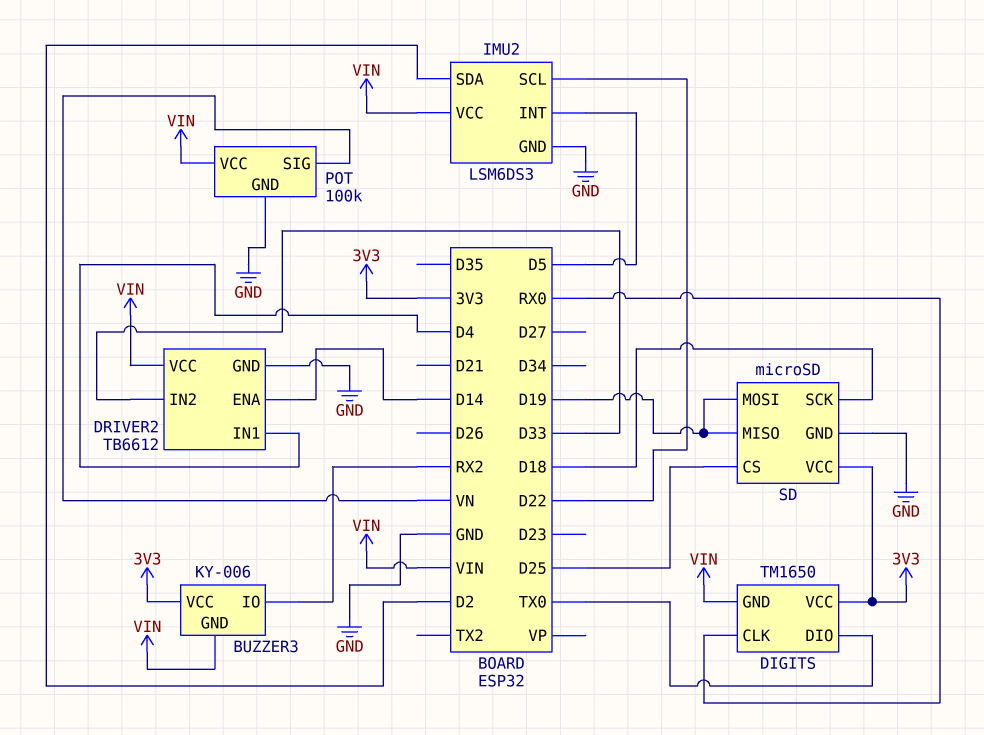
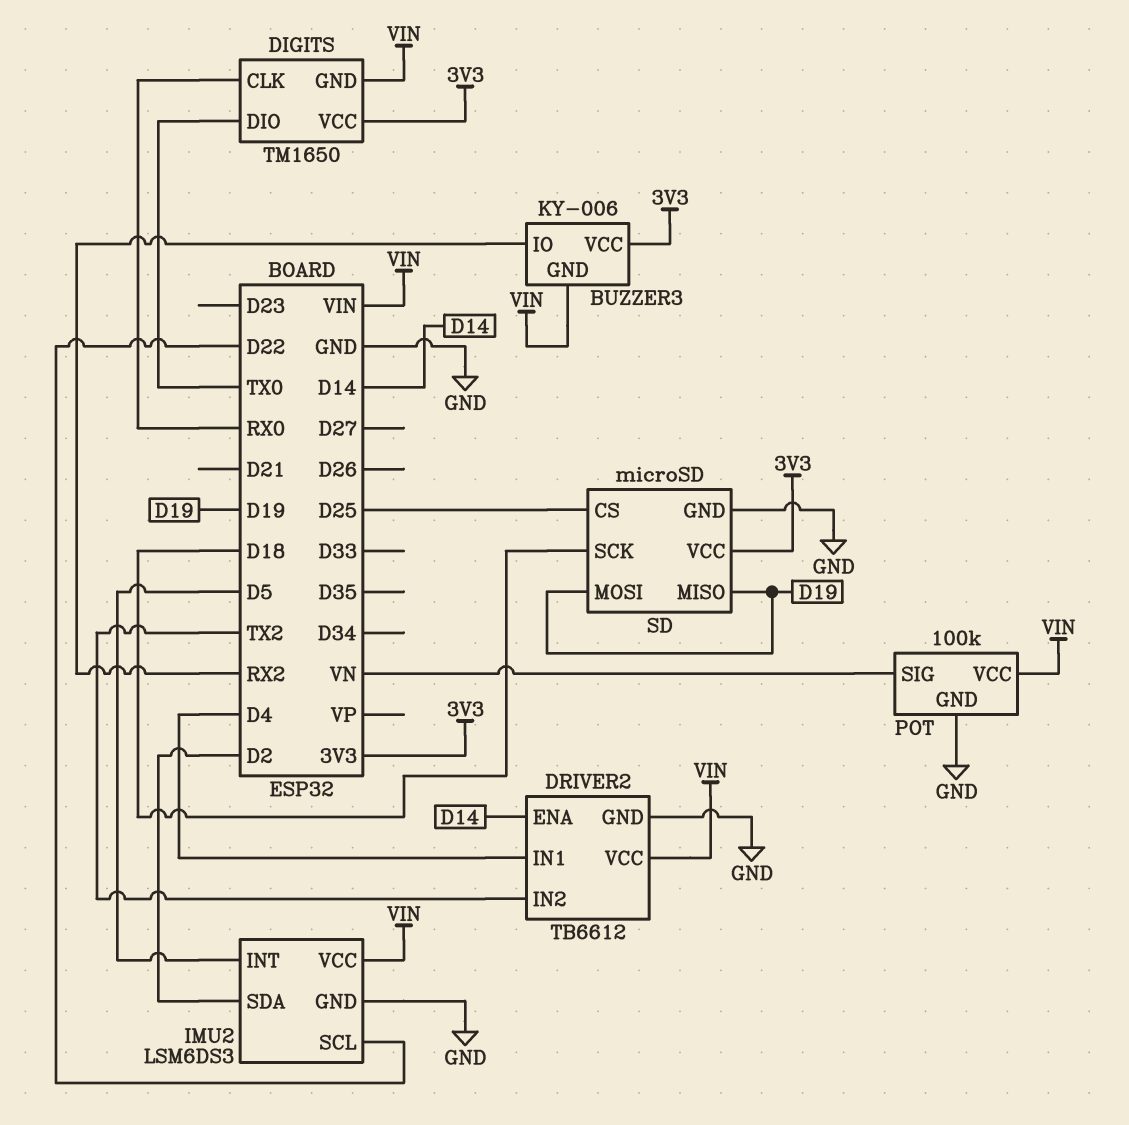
DRIVER2 pin IN2: D33 -> TX2

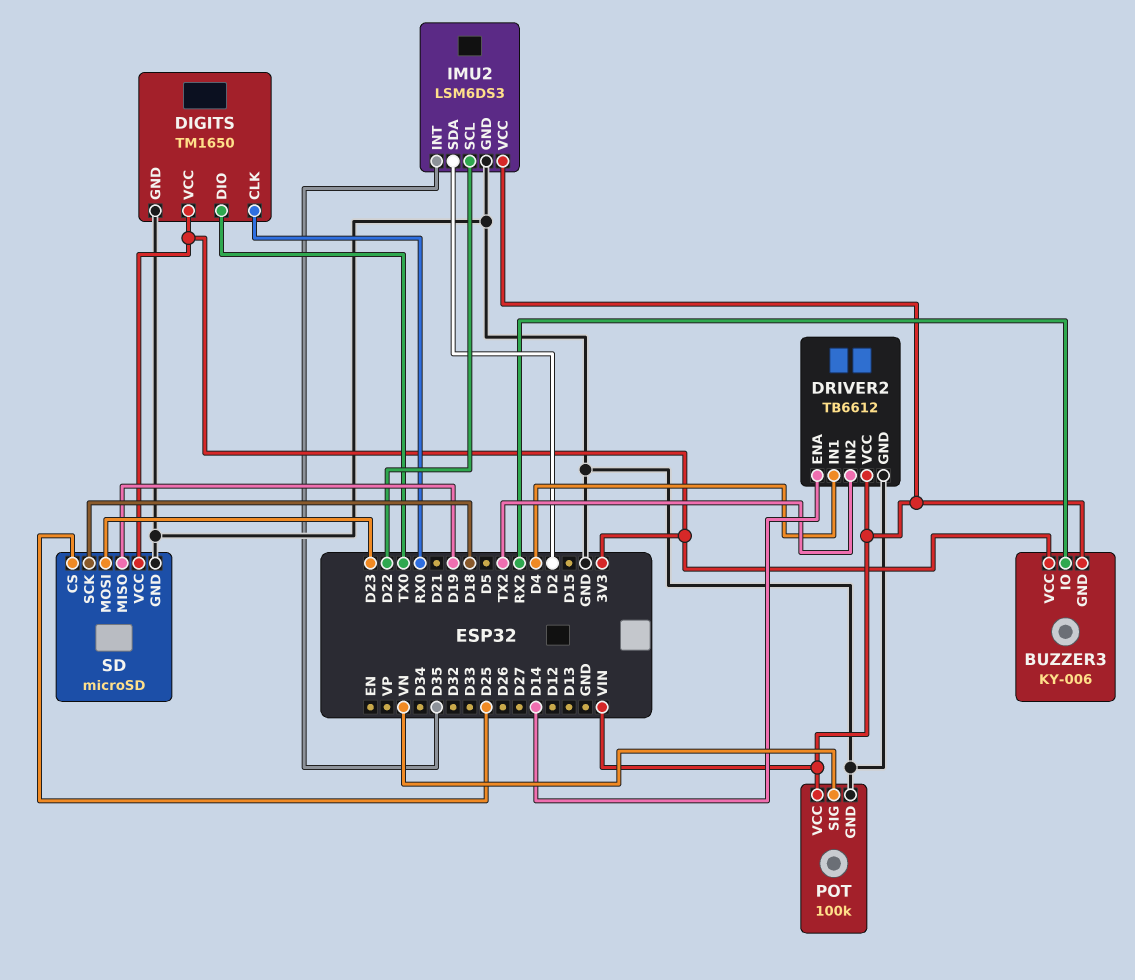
DIGITS pin GND: VIN -> GND
IMU2 pin INT: D5 -> D35
SD pin MOSI: D19 -> D23

